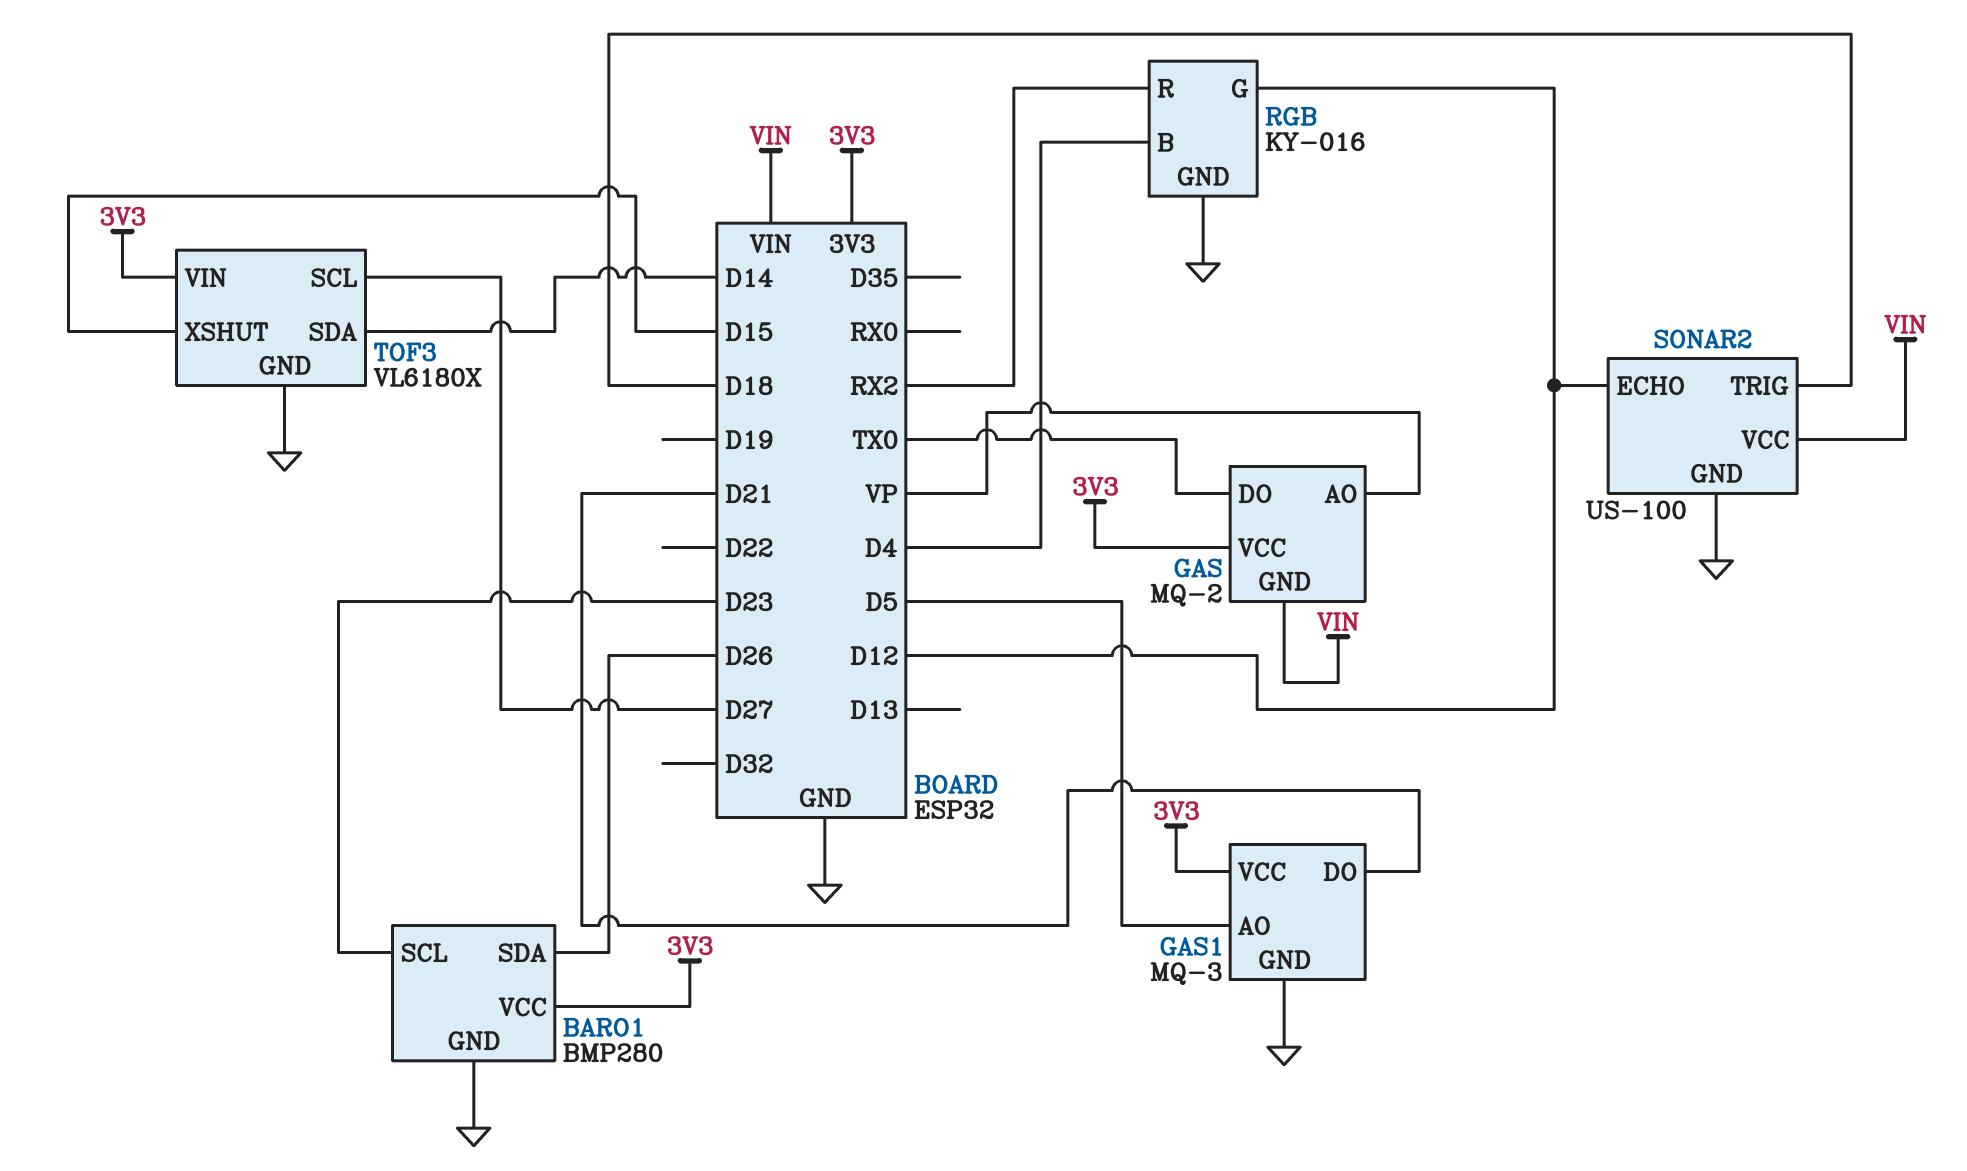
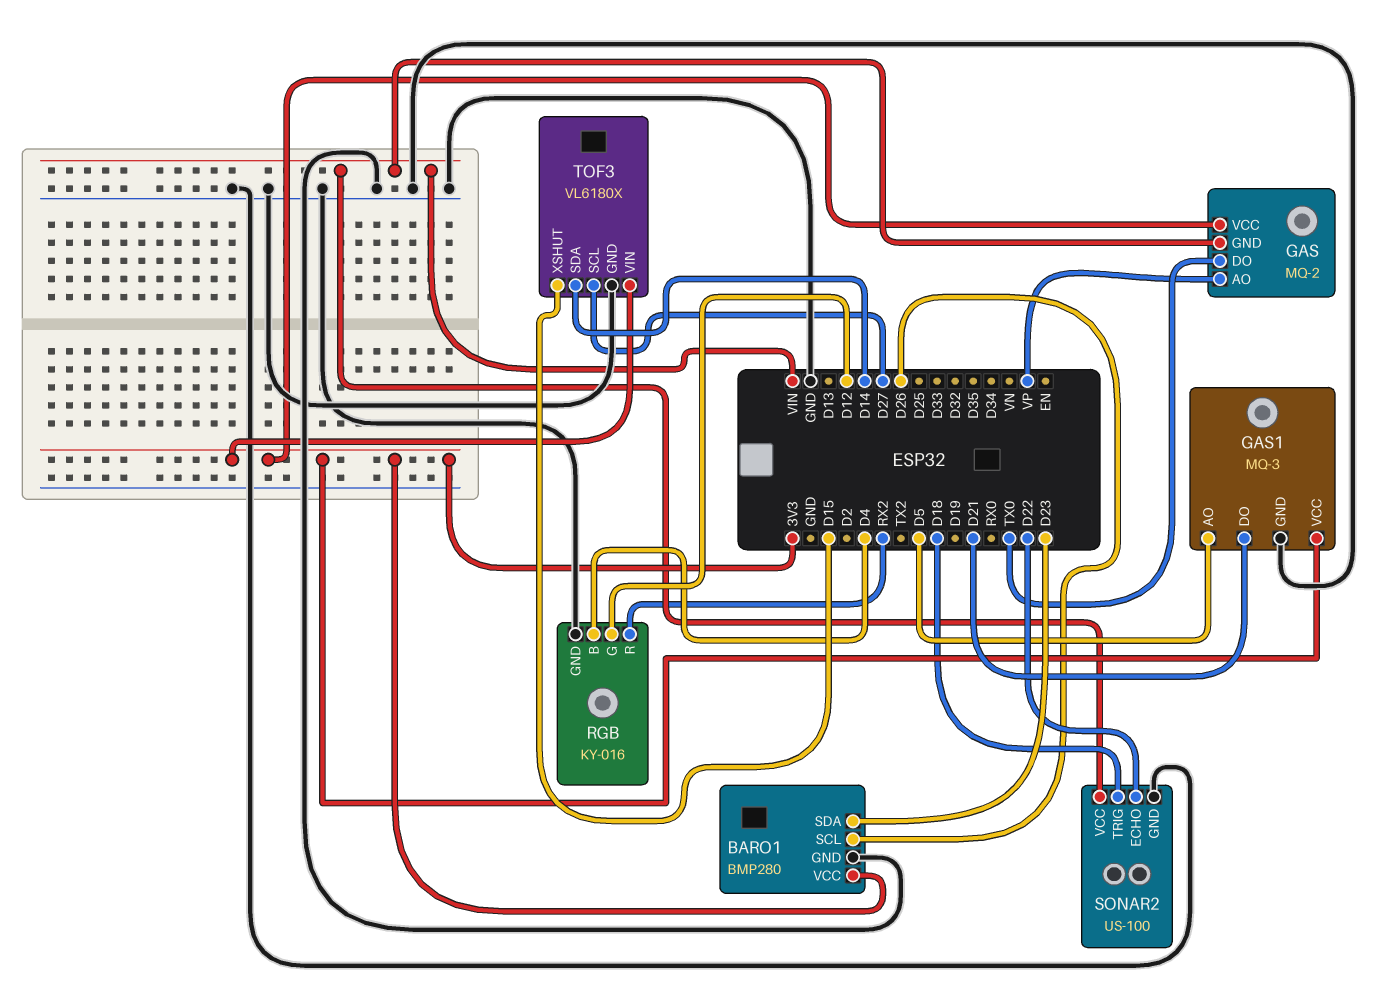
BARO1 pin SCL: D23 -> D26
BARO1 pin SDA: D26 -> D23
SONAR2 pin ECHO: D12 -> D22

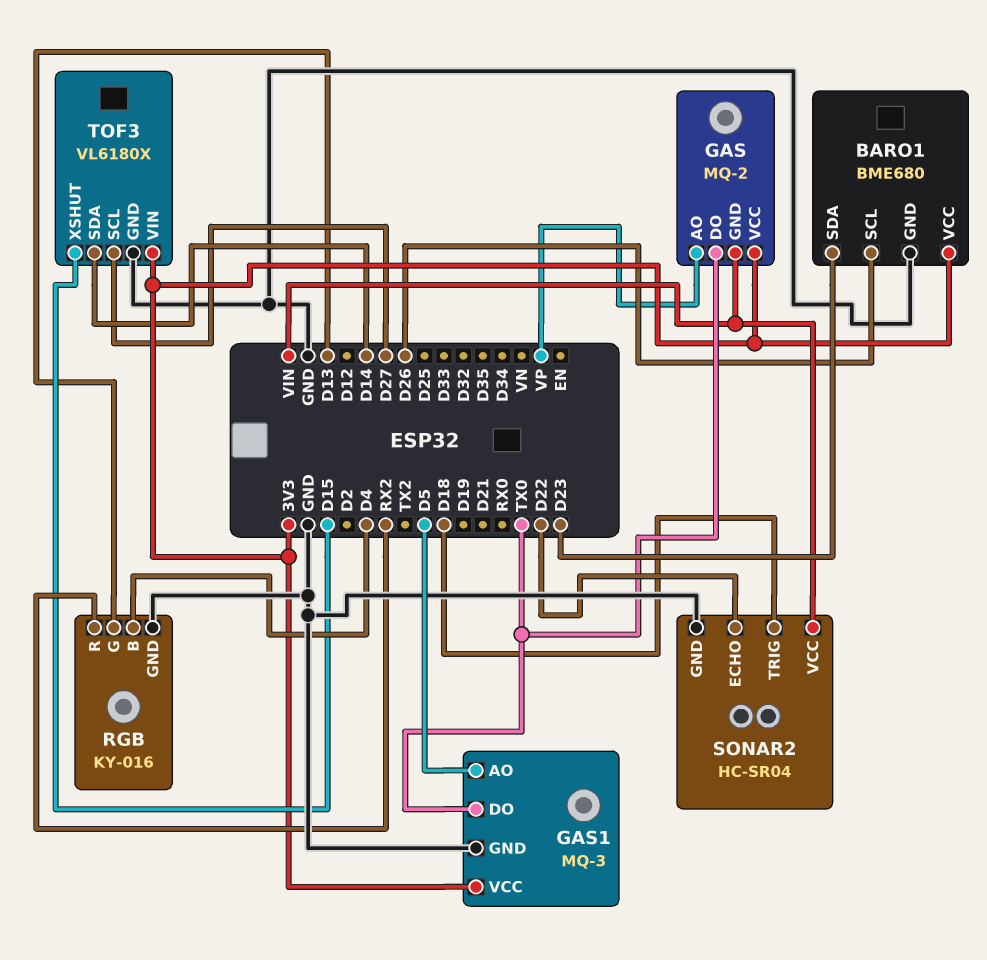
BARO1: BMP280 -> BME680
GAS1 pin DO: D21 -> TX0
RGB pin G: D12 -> D13
SONAR2: US-100 -> HC-SR04

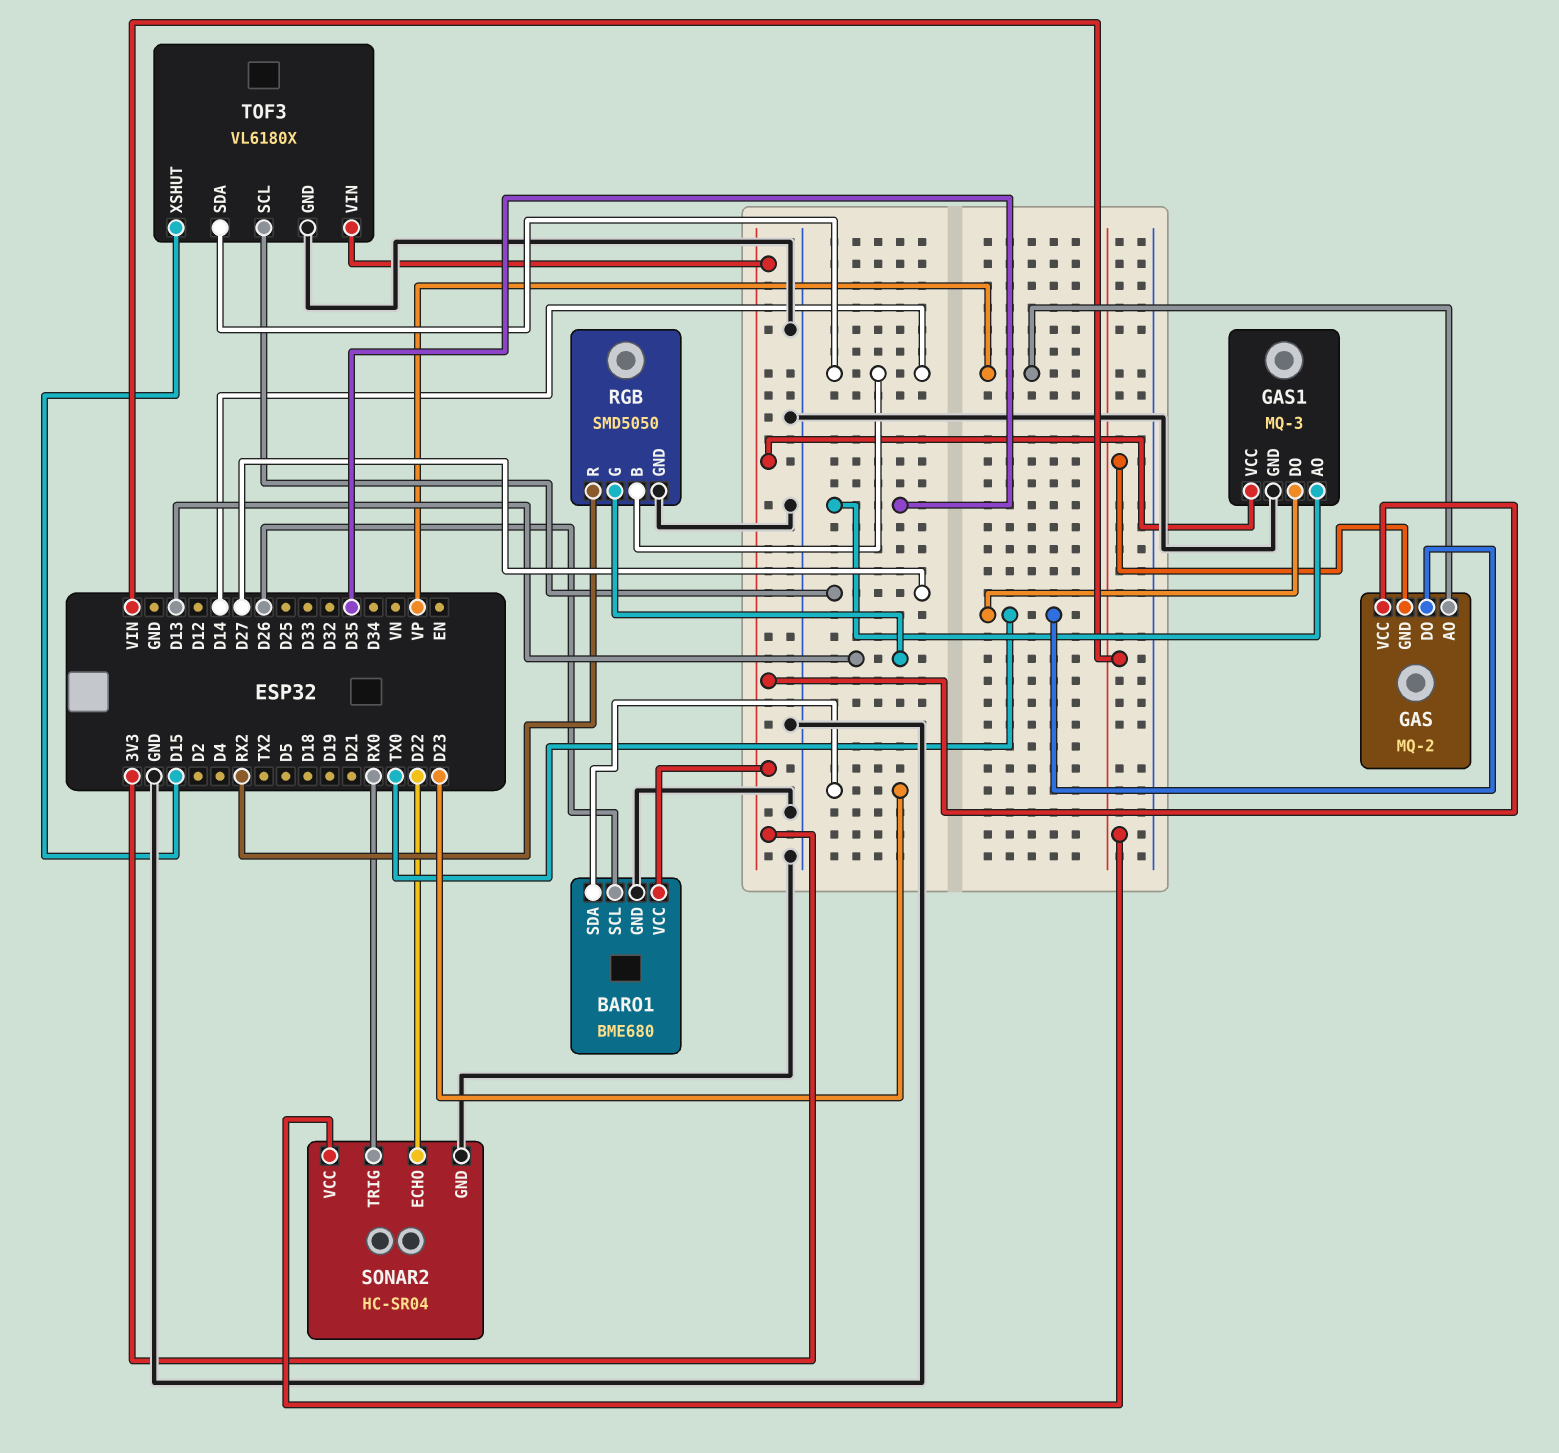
GAS1 pin AO: D5 -> D35
RGB: KY-016 -> SMD5050
RGB pin B: D4 -> D14
SONAR2 pin TRIG: D18 -> RX0

